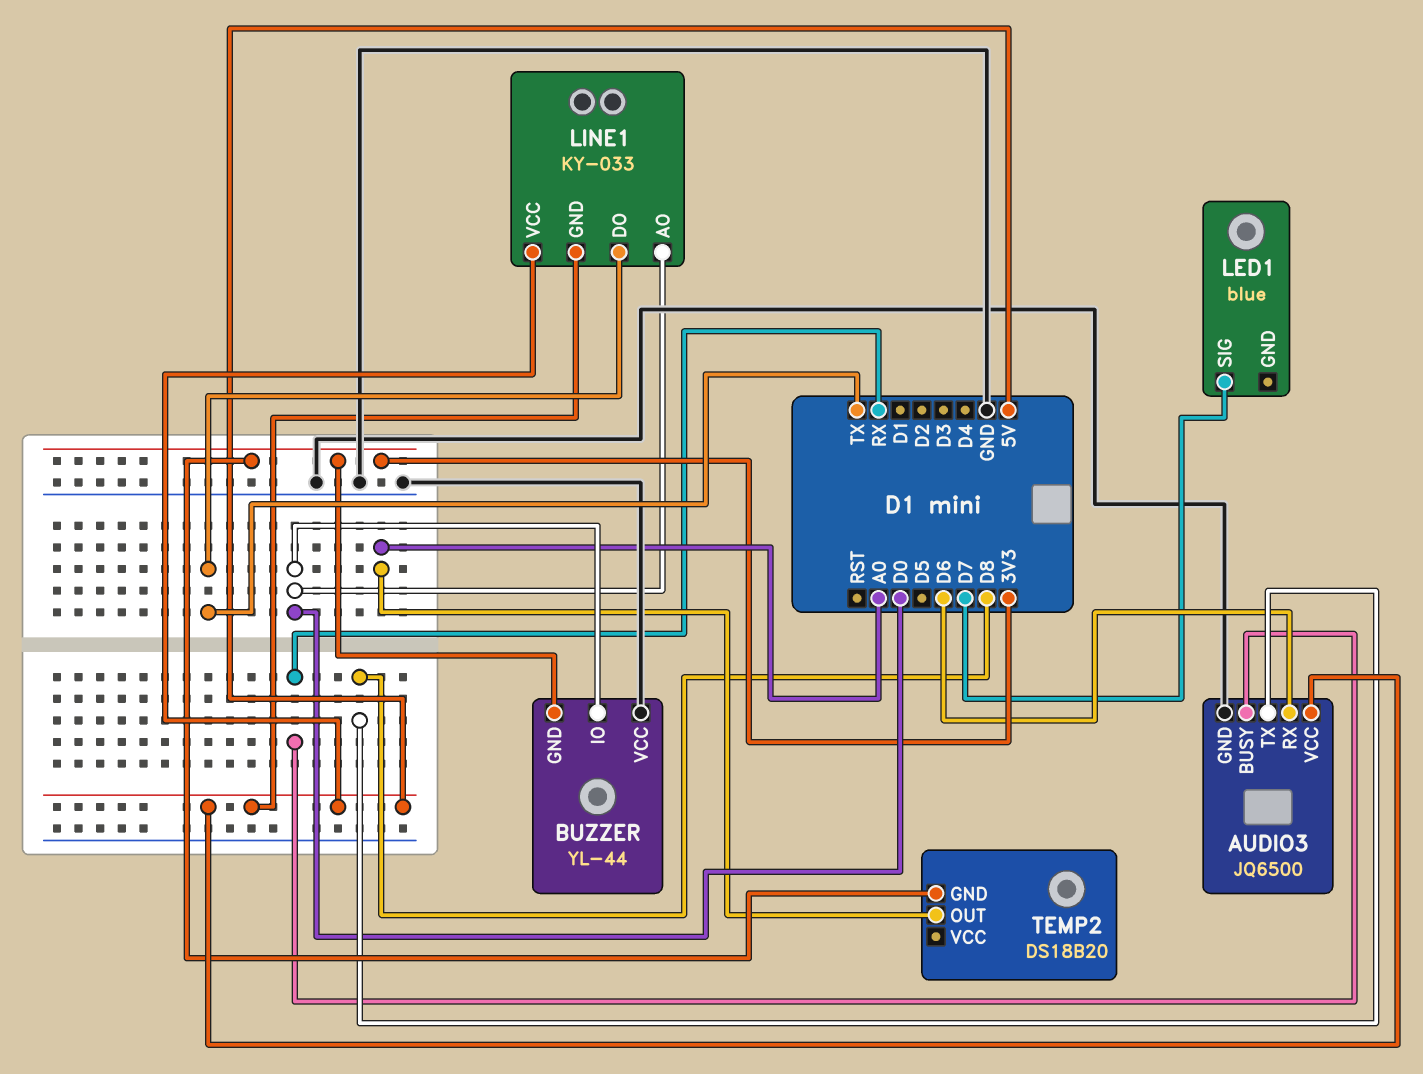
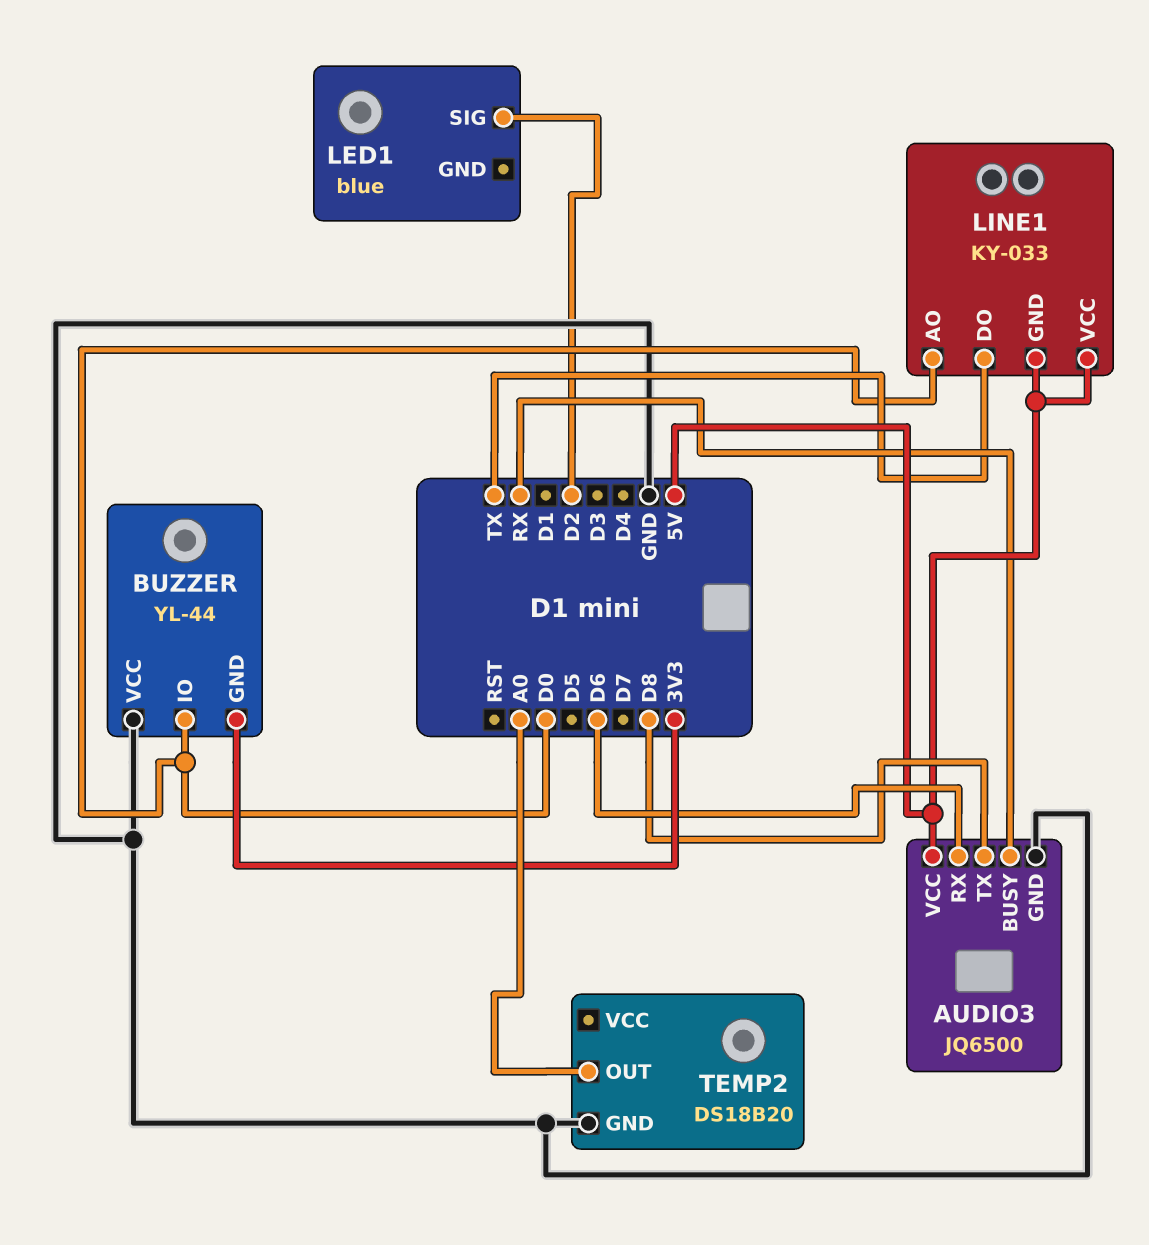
LED1 pin SIG: D7 -> D2
TEMP2 pin GND: 3V3 -> GND

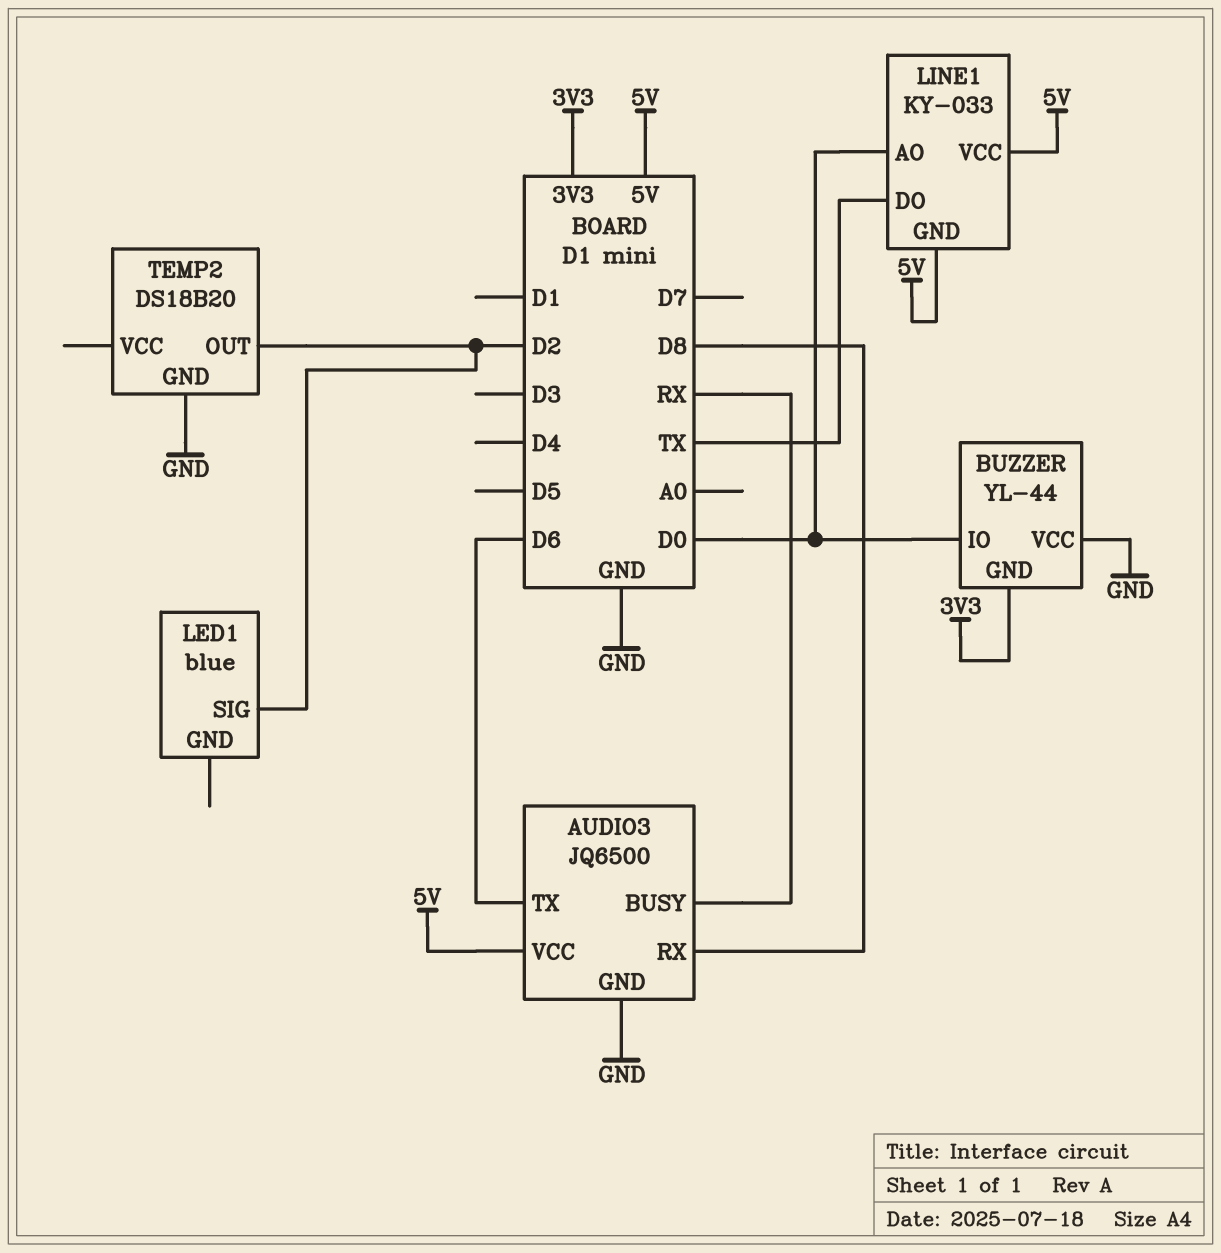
AUDIO3 pin RX: D6 -> D8
AUDIO3 pin TX: D8 -> D6
TEMP2 pin OUT: A0 -> D2

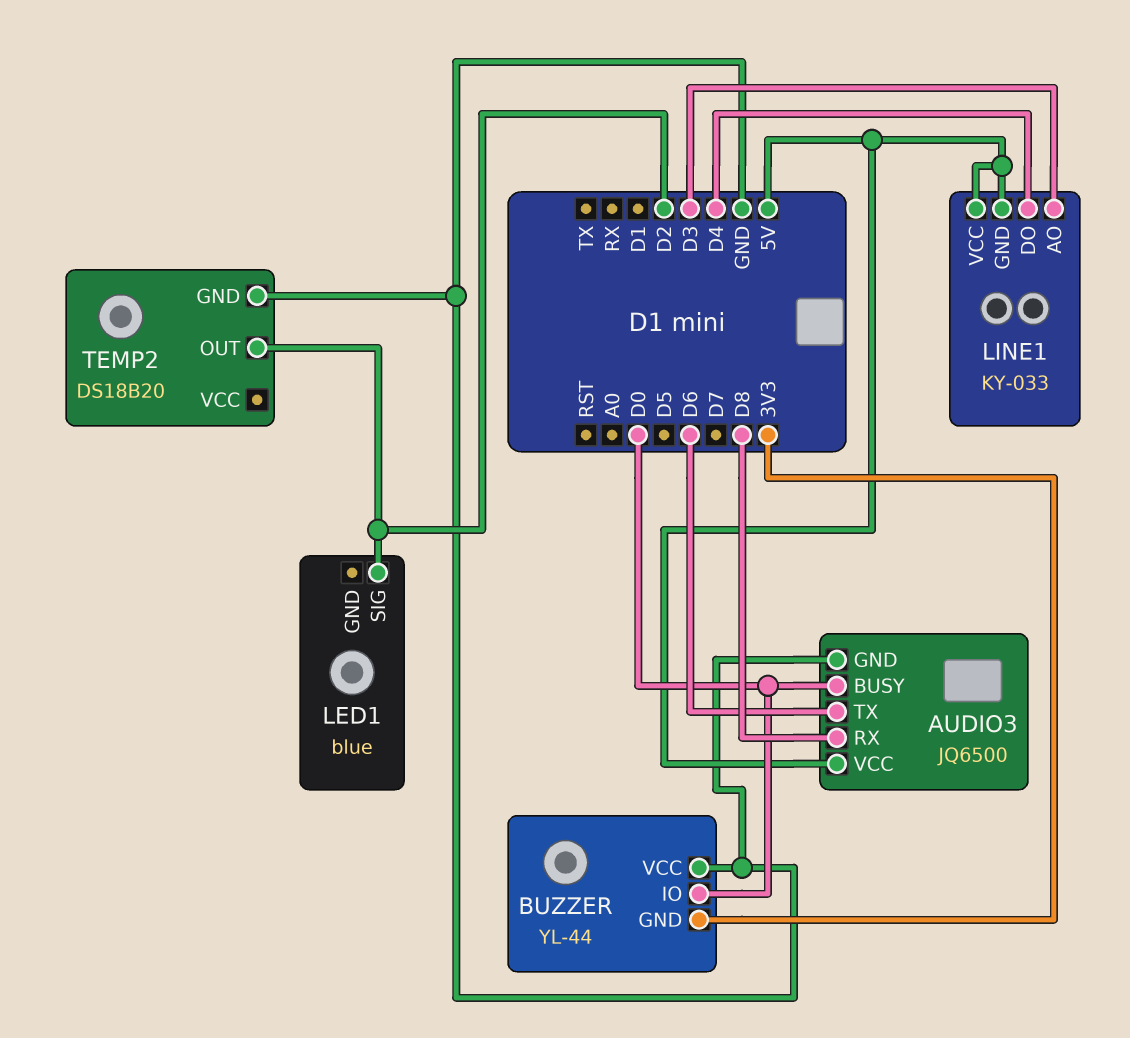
AUDIO3 pin BUSY: RX -> D0
LINE1 pin AO: D0 -> D3
LINE1 pin DO: TX -> D4

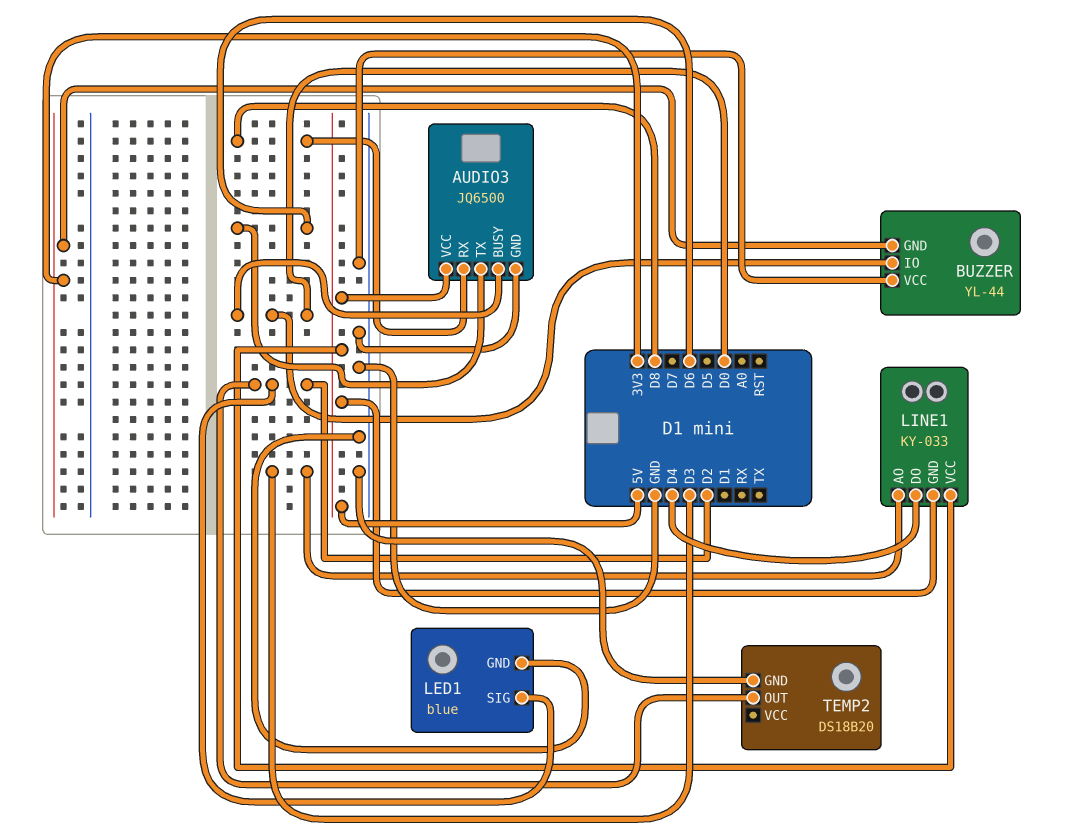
LED1 pin GND: none -> GND

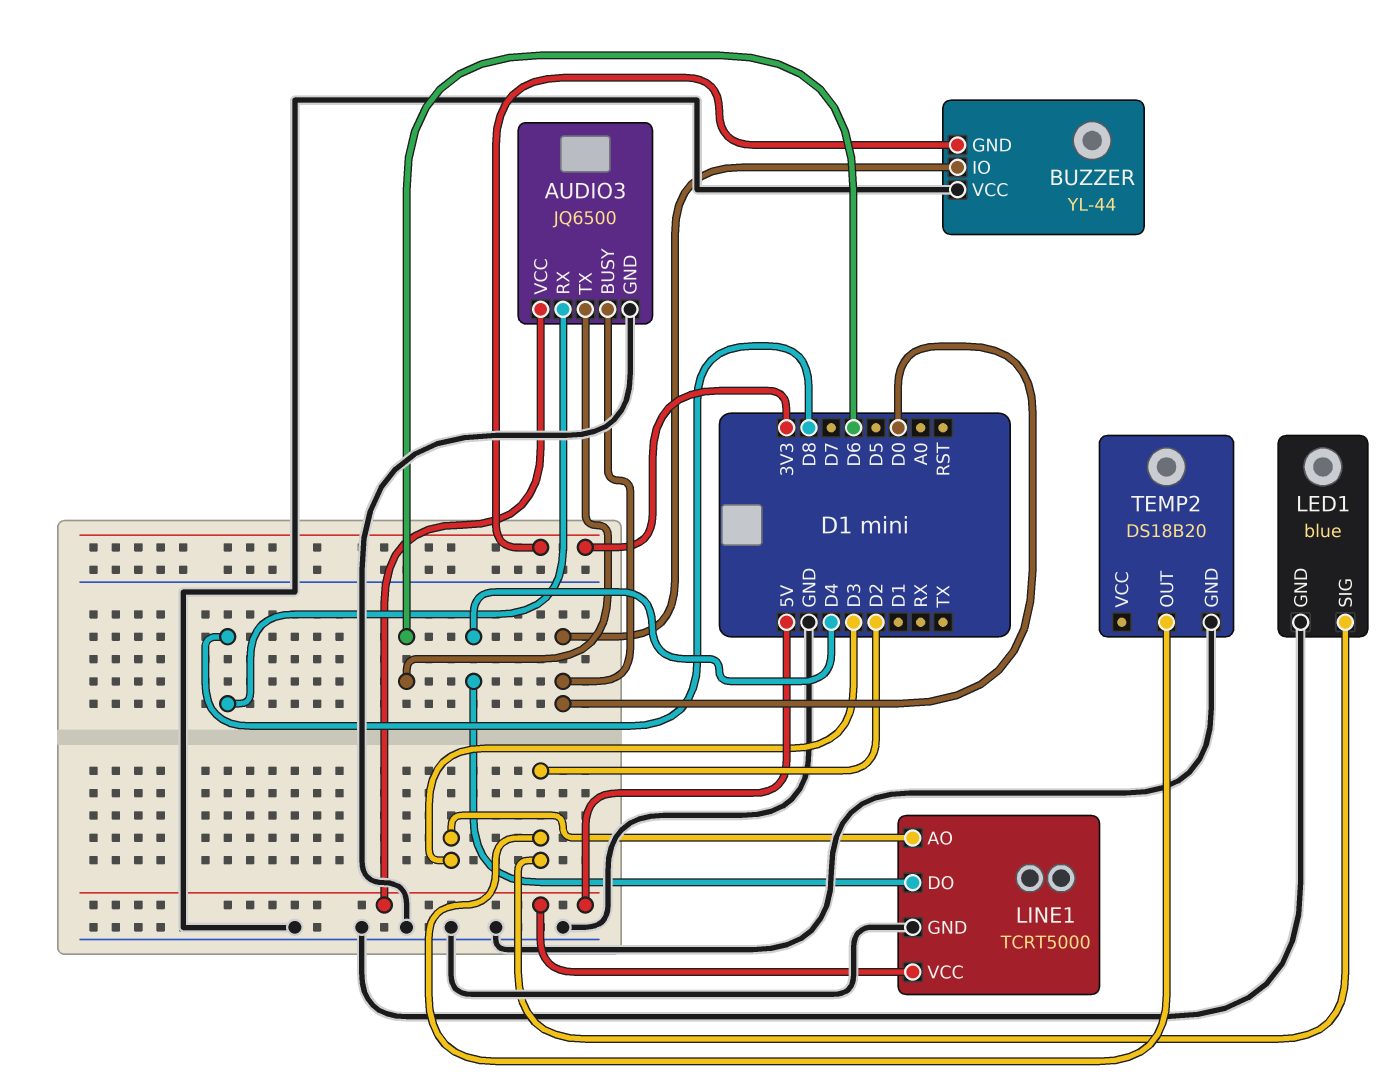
LINE1: KY-033 -> TCRT5000
LINE1 pin GND: 5V -> GND

